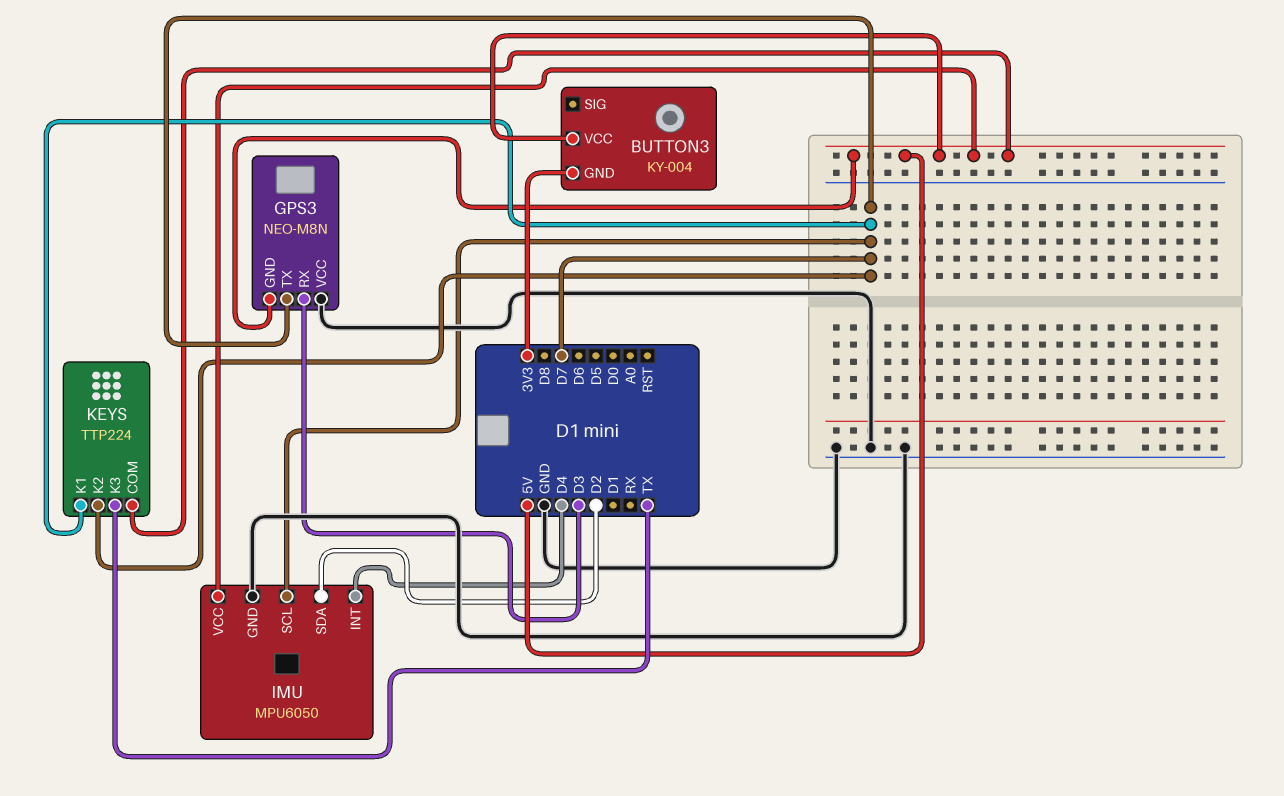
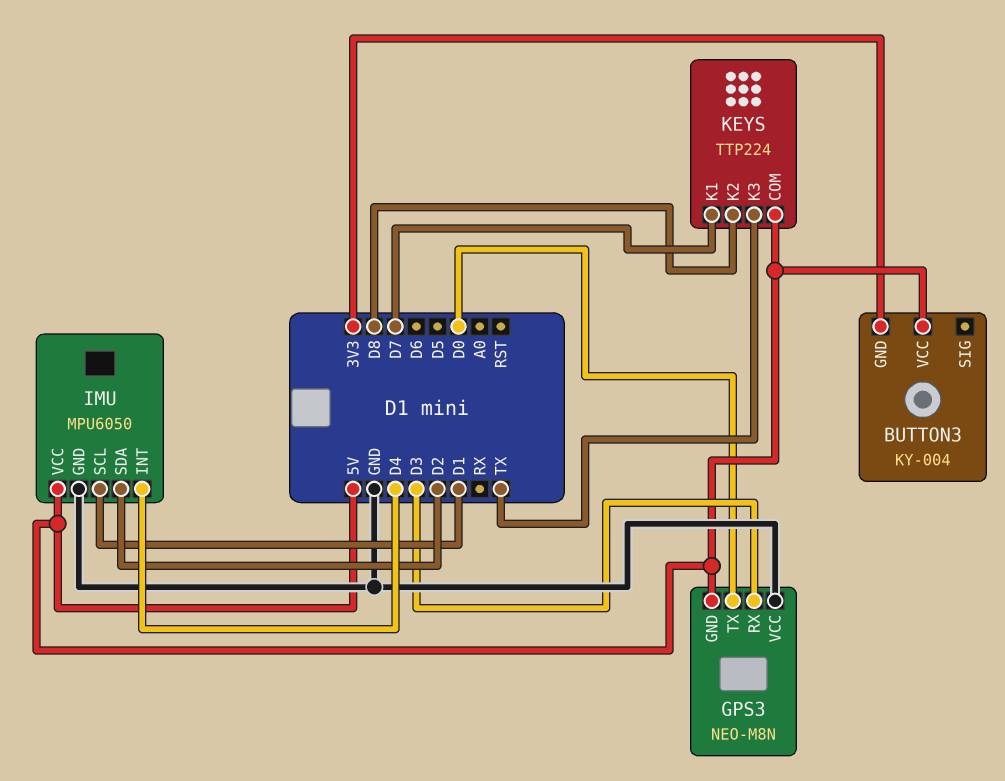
GPS3 pin TX: D7 -> D0
IMU pin SCL: D7 -> D1
KEYS pin K2: D7 -> D8

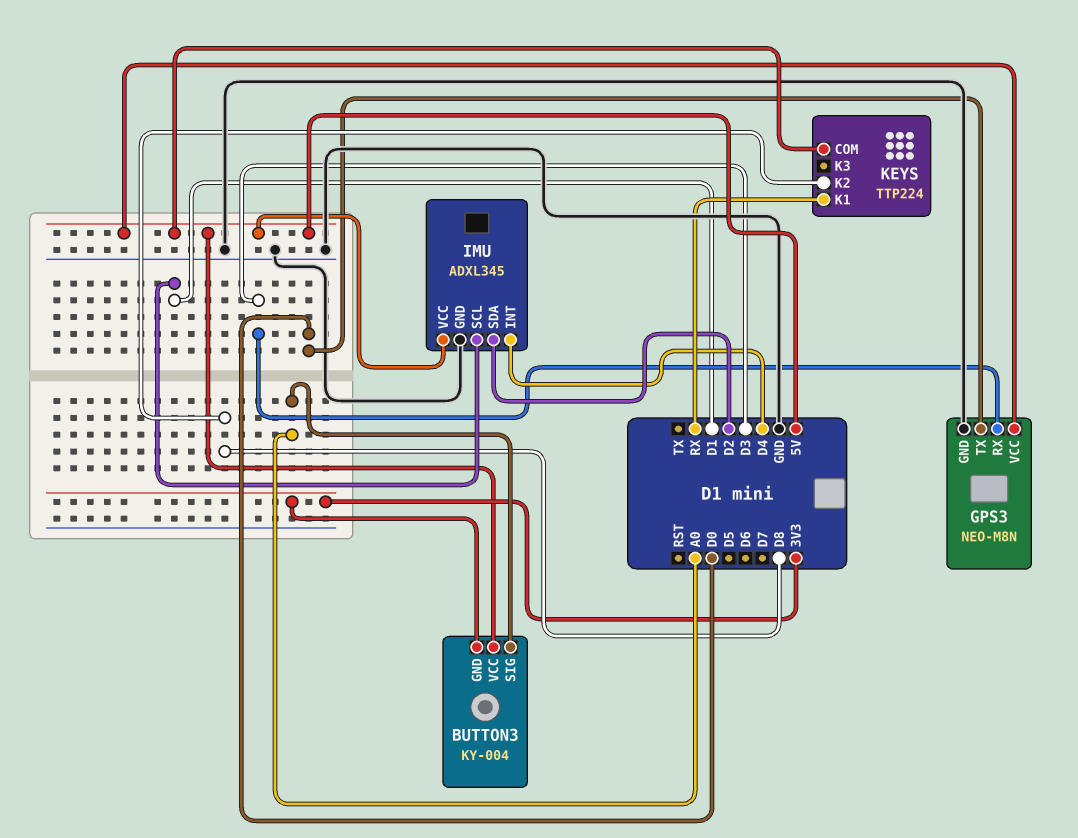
BUTTON3 pin SIG: none -> A0
GPS3 pin GND: 5V -> GND
GPS3 pin VCC: GND -> 5V
IMU: MPU6050 -> ADXL345
KEYS pin K1: D7 -> RX
KEYS pin K3: TX -> none

